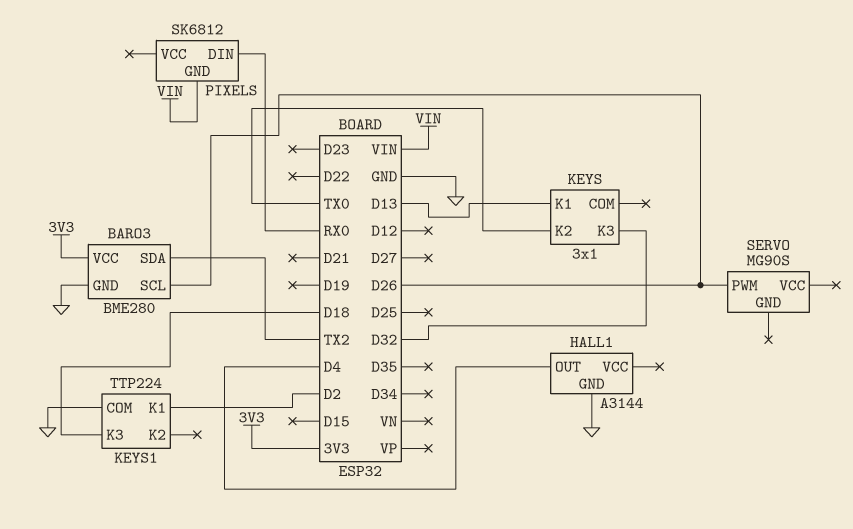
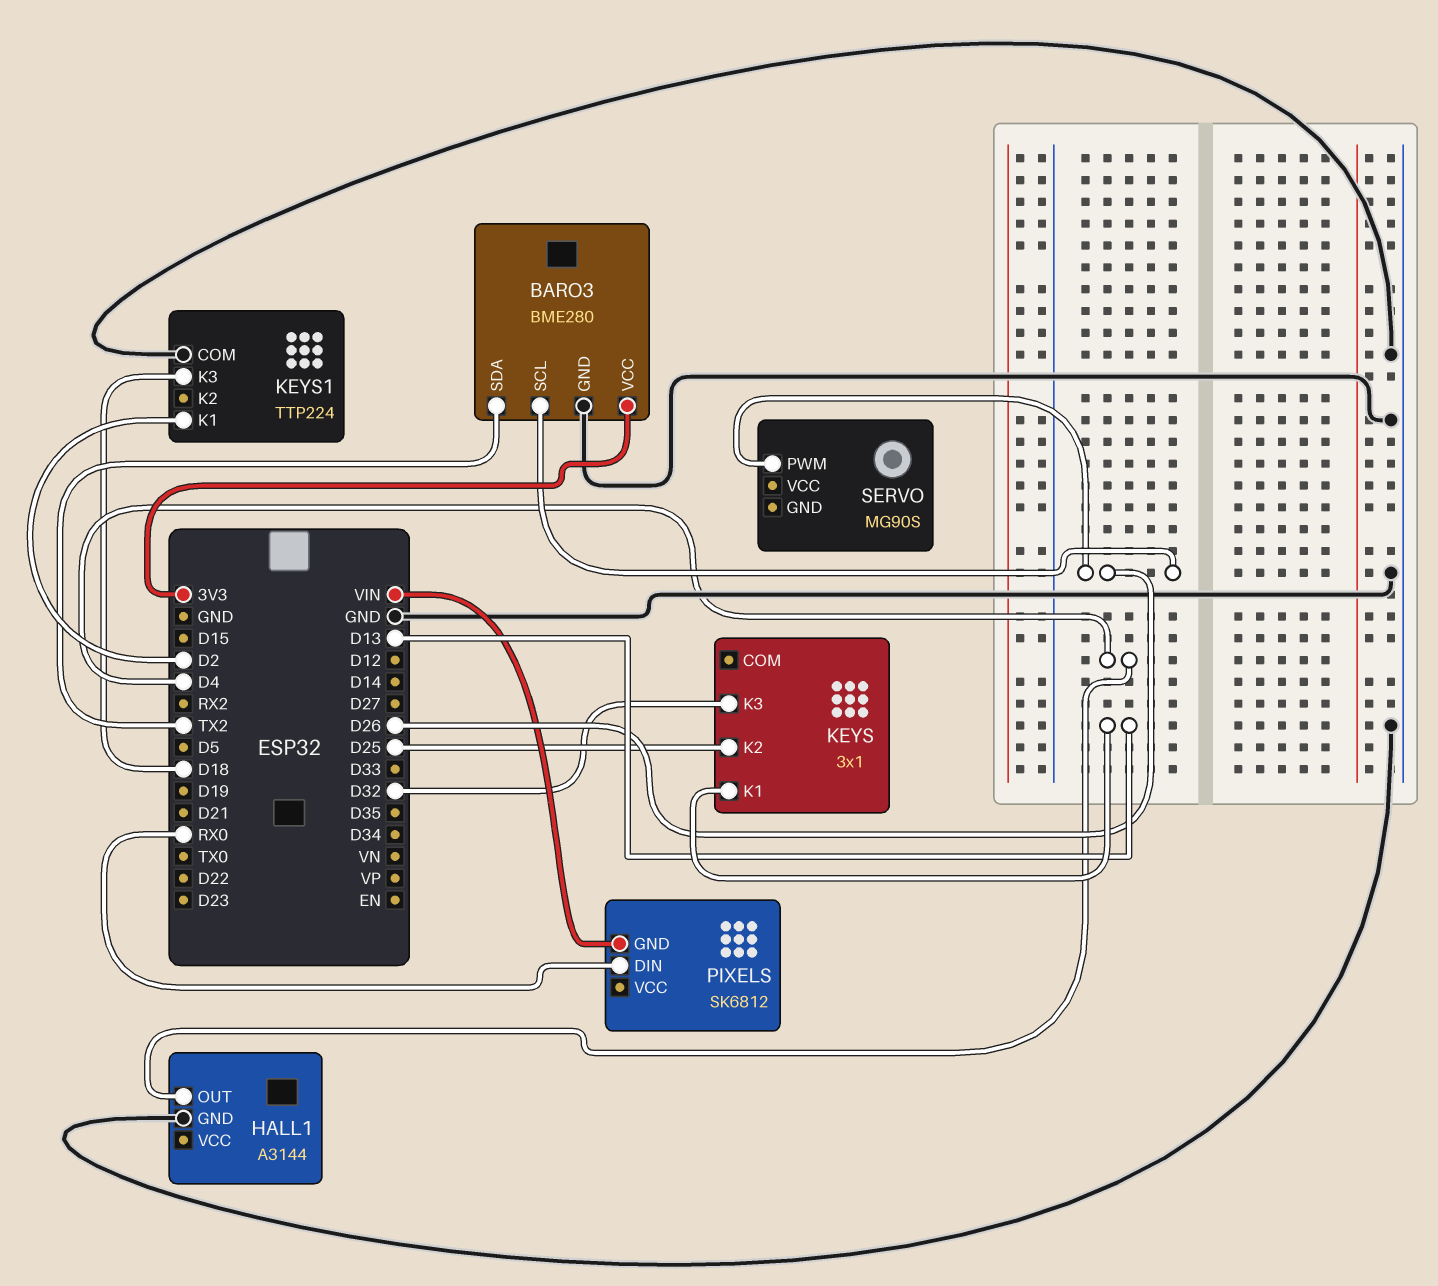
KEYS pin K2: TX0 -> D25

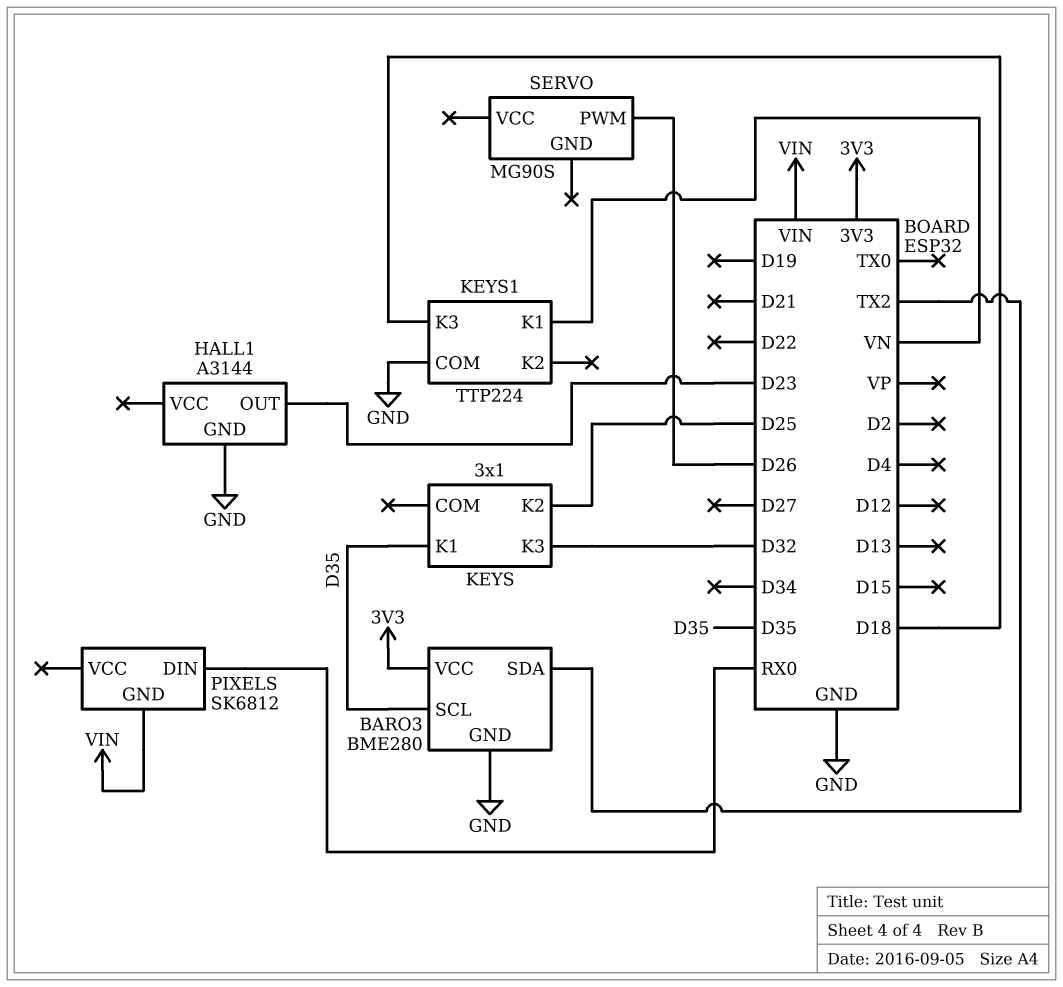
BARO3 pin SCL: D26 -> D35
HALL1 pin OUT: D4 -> D23
KEYS pin K1: D13 -> D35
KEYS1 pin K1: D2 -> VN

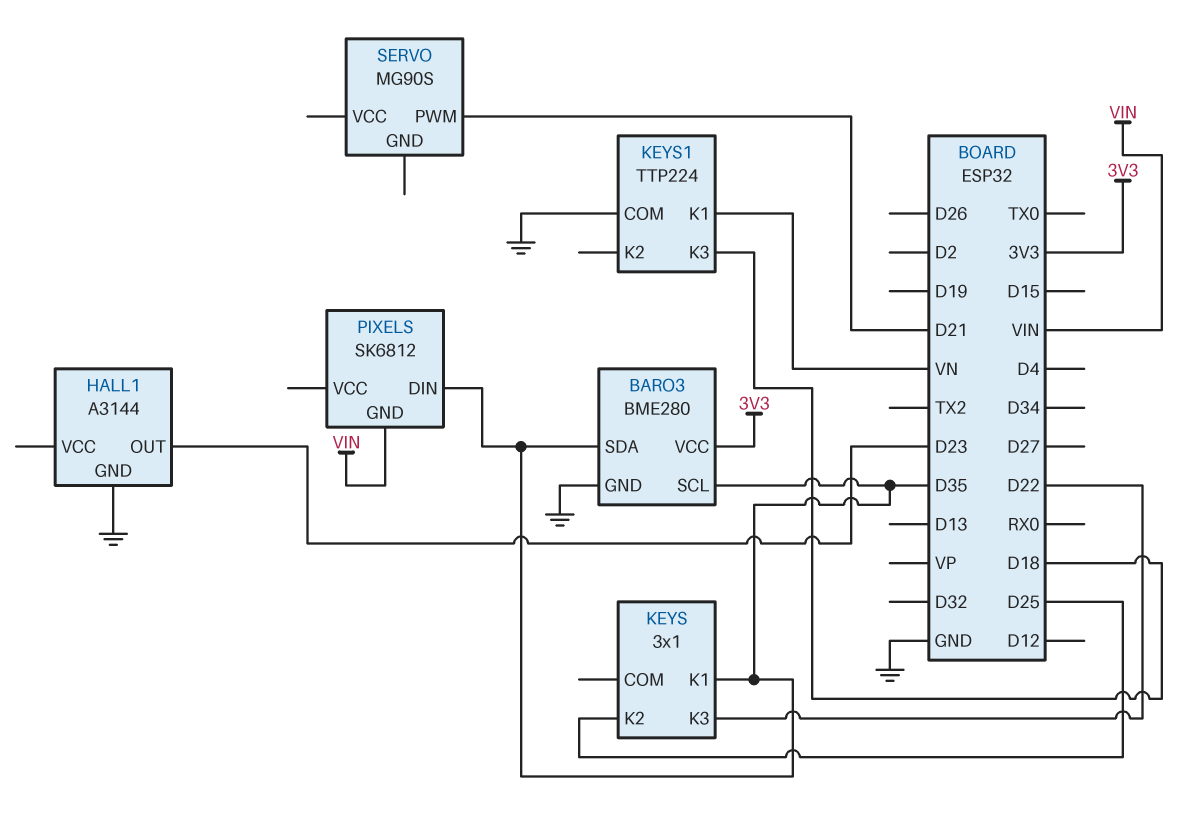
BARO3 pin SDA: TX2 -> D35
KEYS pin K3: D32 -> D22
PIXELS pin DIN: RX0 -> D35
SERVO pin PWM: D26 -> D21

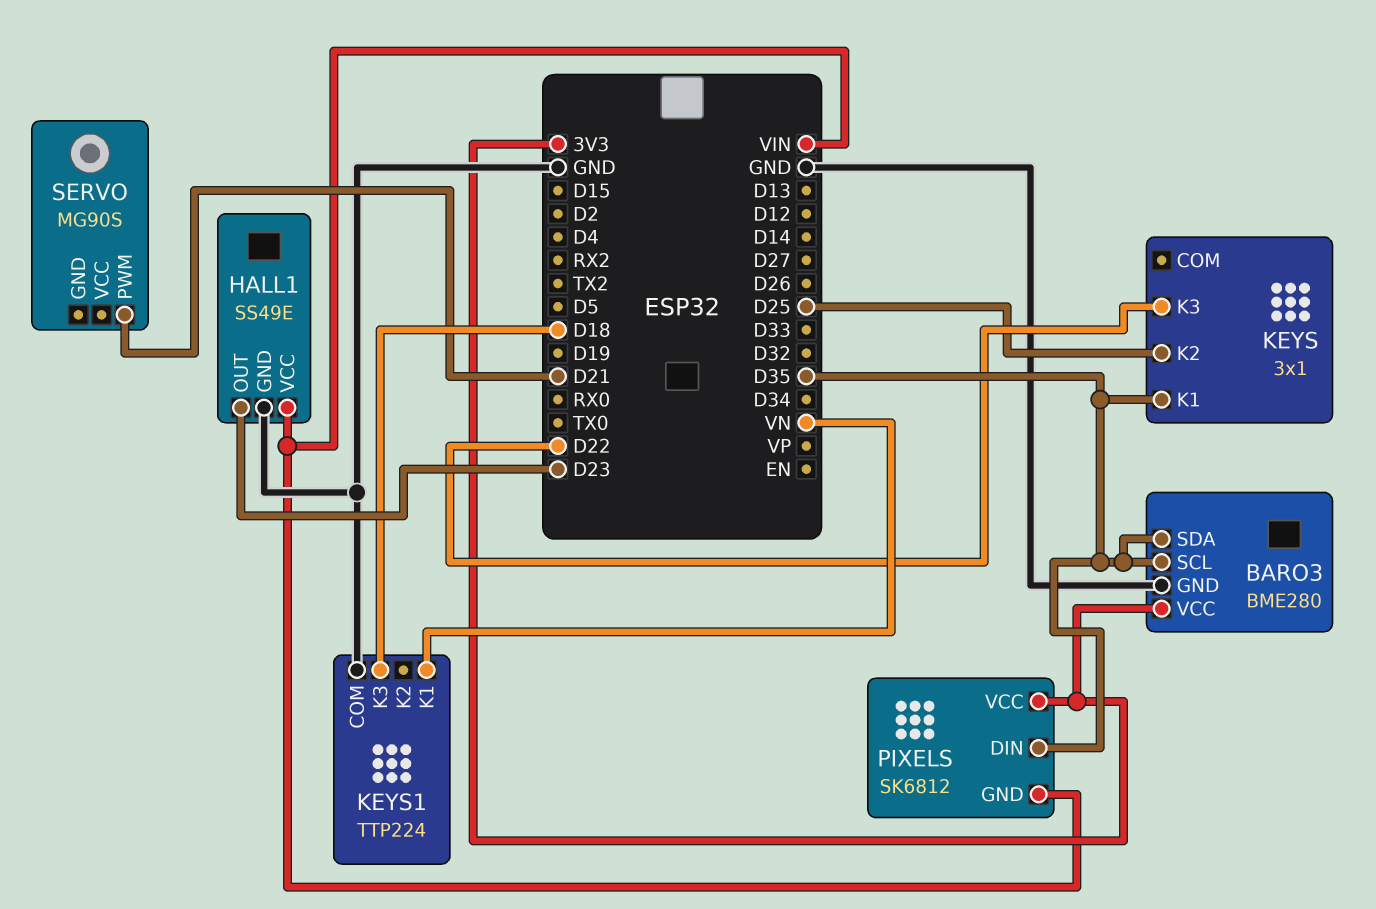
HALL1: A3144 -> SS49E
HALL1 pin VCC: none -> VIN
PIXELS pin VCC: none -> 3V3

